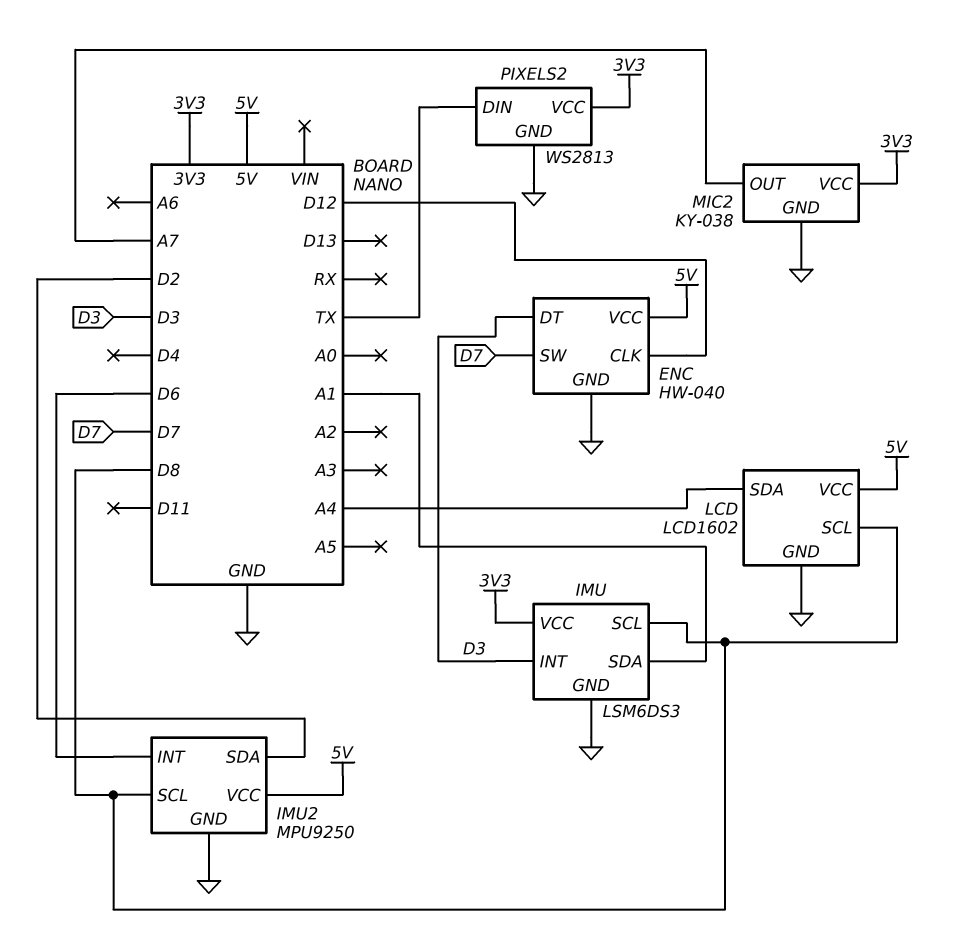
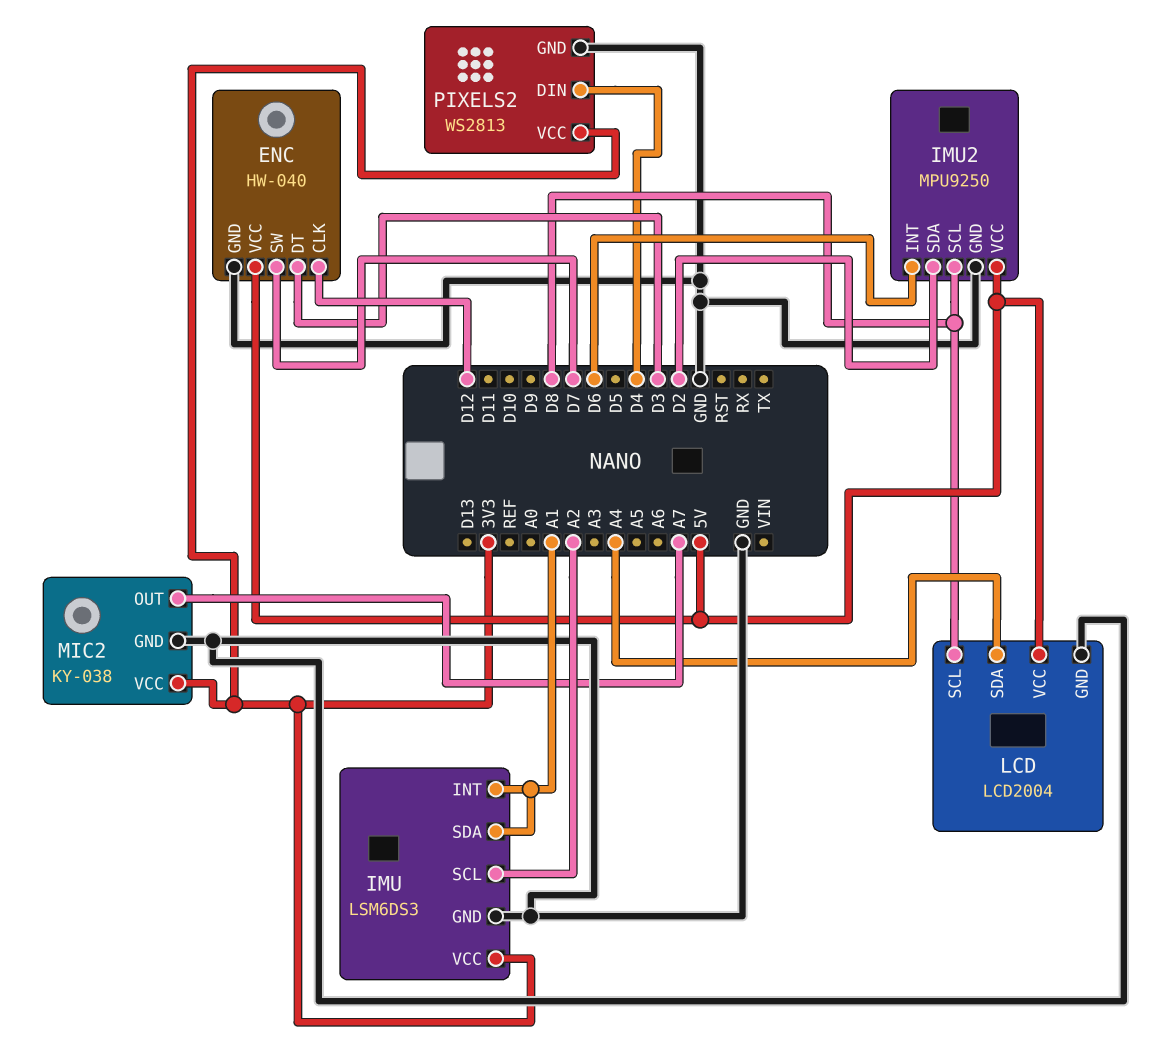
IMU pin INT: D3 -> A1
IMU pin SCL: D8 -> A2
LCD: LCD1602 -> LCD2004
PIXELS2 pin DIN: TX -> D4

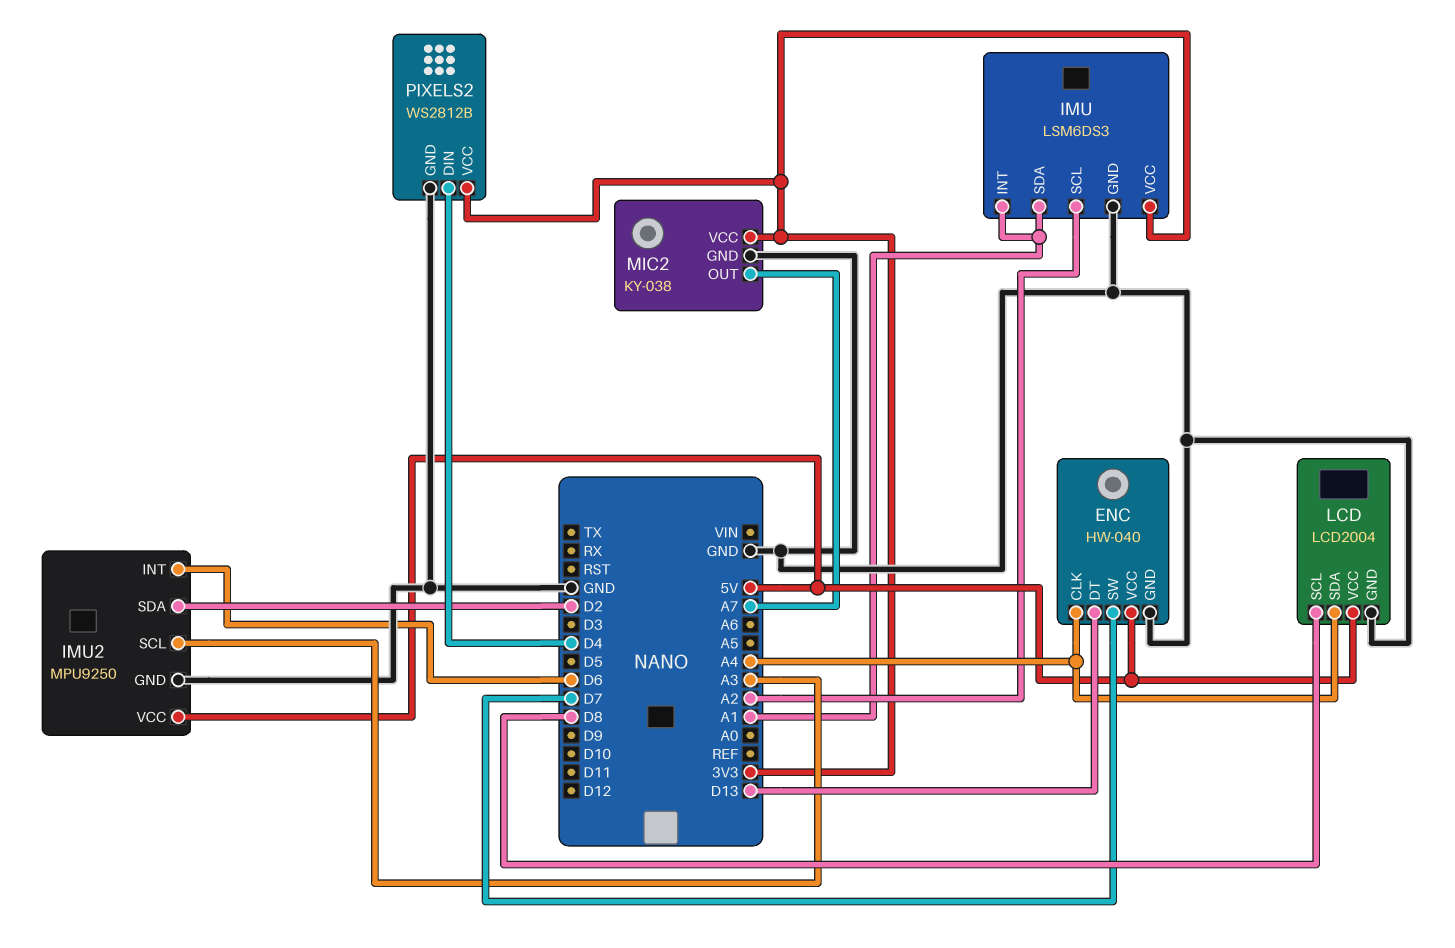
ENC pin CLK: D12 -> A4
ENC pin DT: D3 -> D13
IMU2 pin SCL: D8 -> A3
PIXELS2: WS2813 -> WS2812B

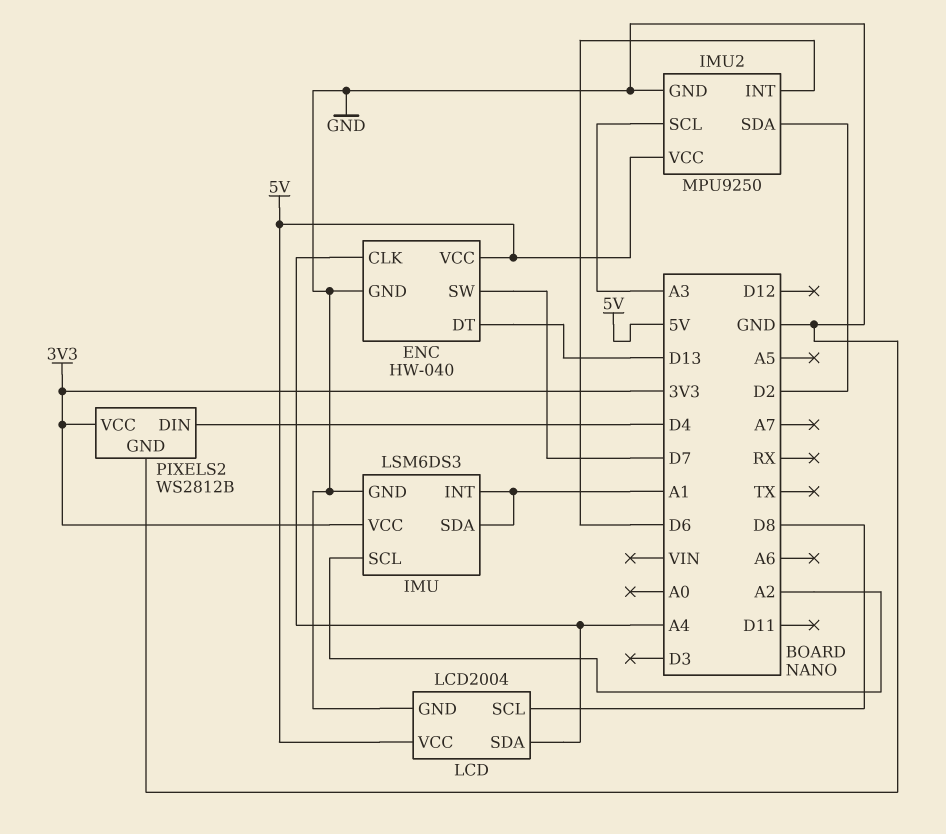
MIC2: KY-038 -> none
MIC2 pin GND: GND -> none
MIC2 pin OUT: A7 -> none
MIC2 pin VCC: 3V3 -> none

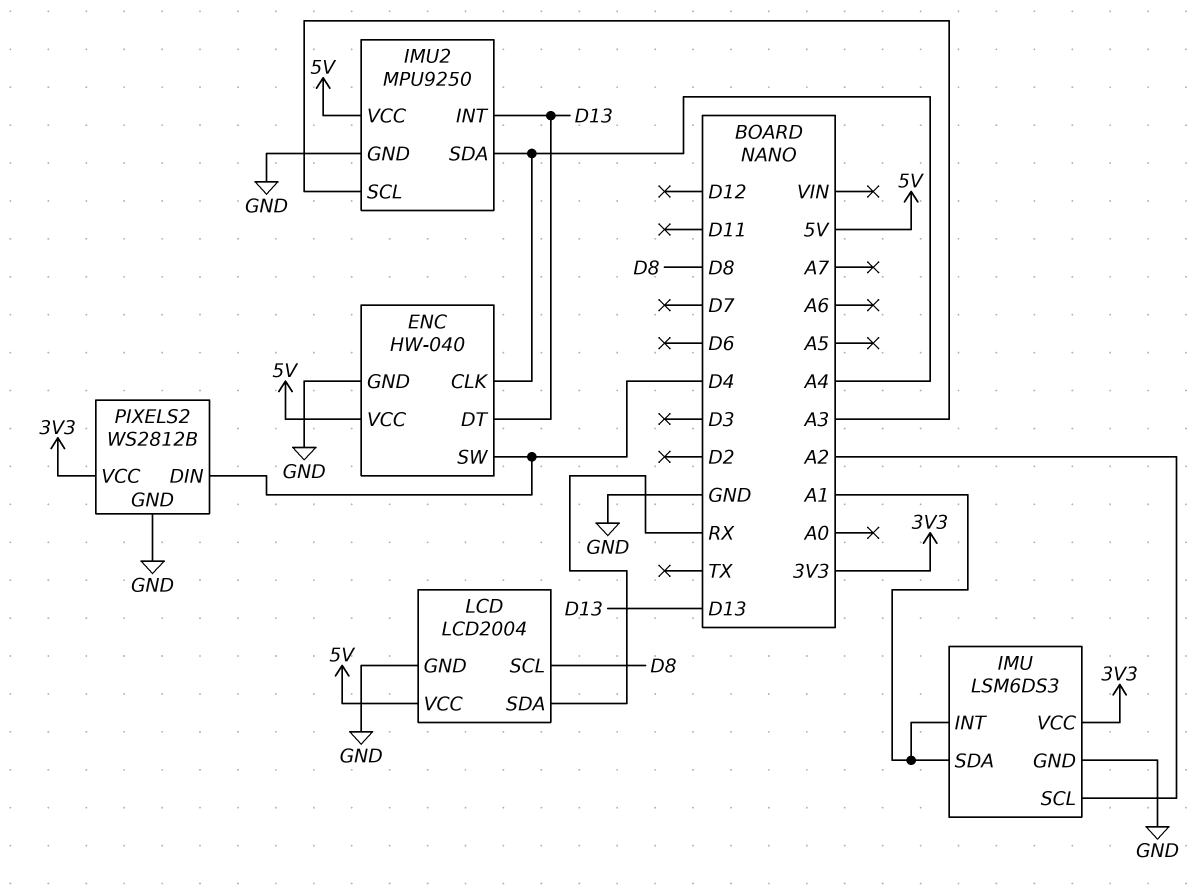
ENC pin SW: D7 -> D4
IMU2 pin INT: D6 -> D13
IMU2 pin SDA: D2 -> A4
LCD pin SDA: A4 -> RX

